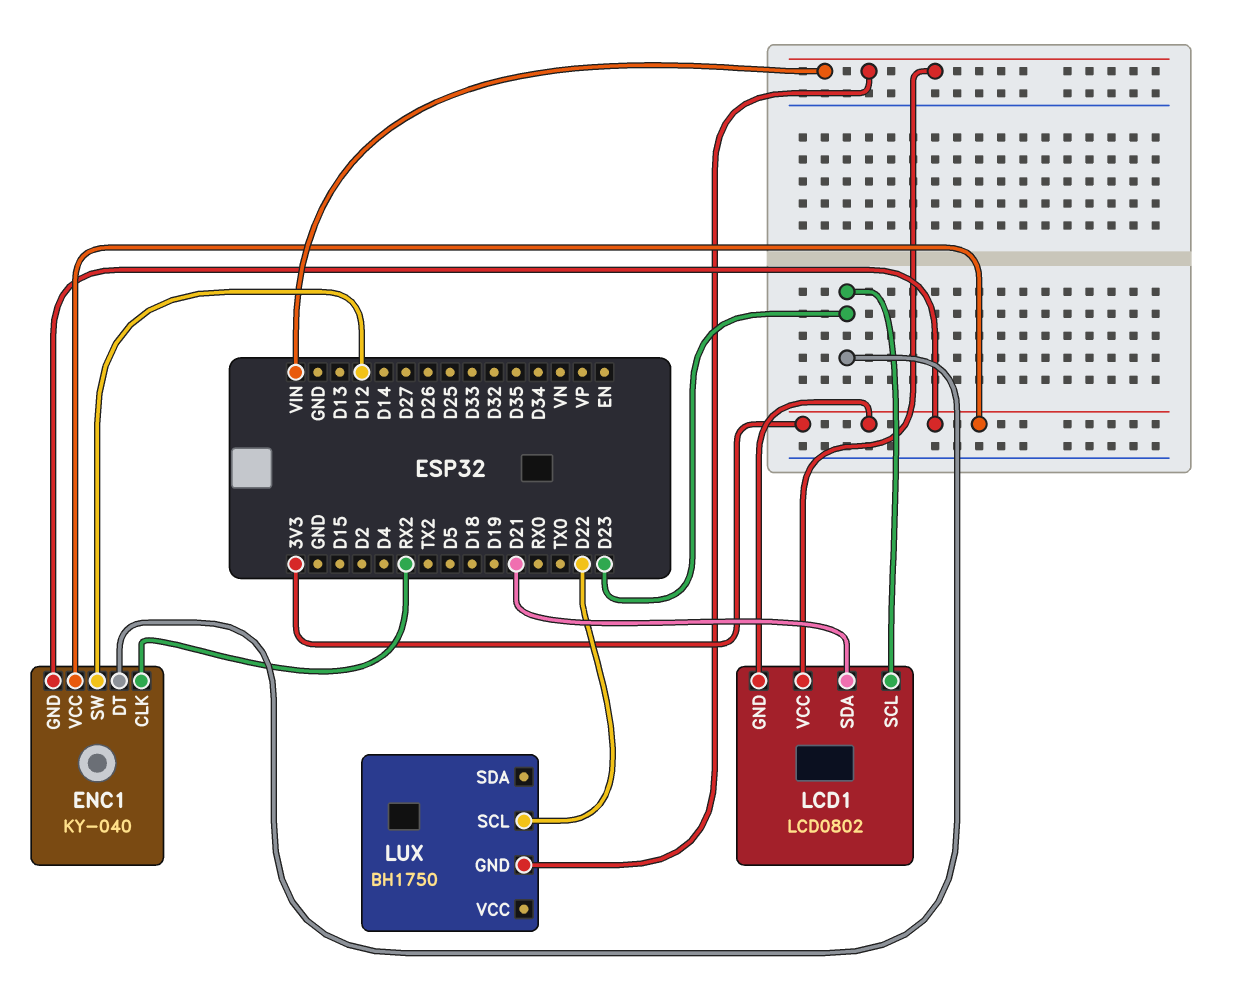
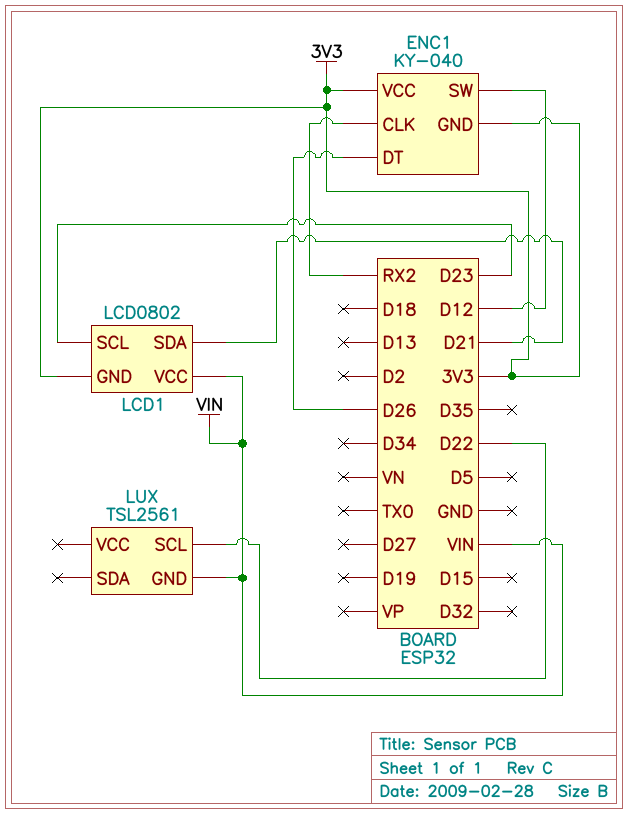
ENC1 pin DT: D23 -> D26
LUX: BH1750 -> TSL2561

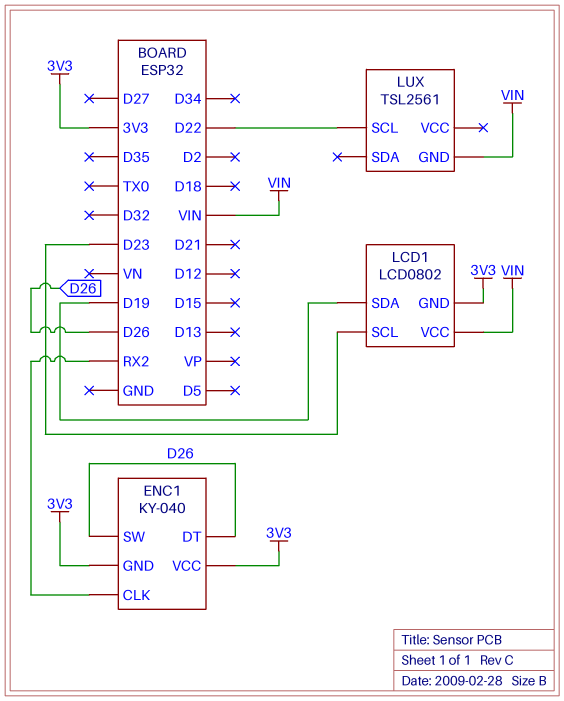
ENC1 pin SW: D12 -> D26
LCD1 pin SDA: D21 -> D19

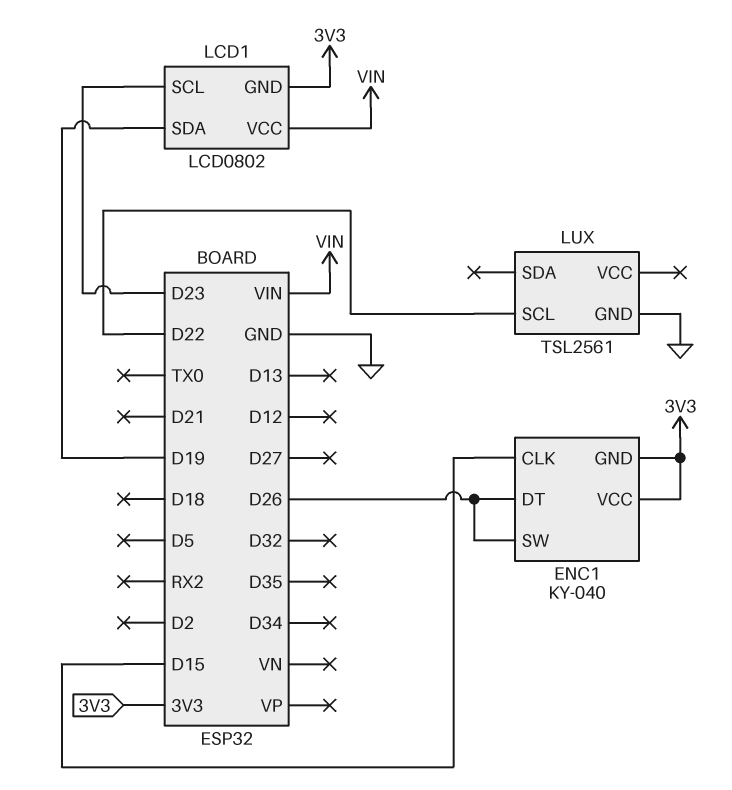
ENC1 pin CLK: RX2 -> D15
LUX pin GND: VIN -> GND

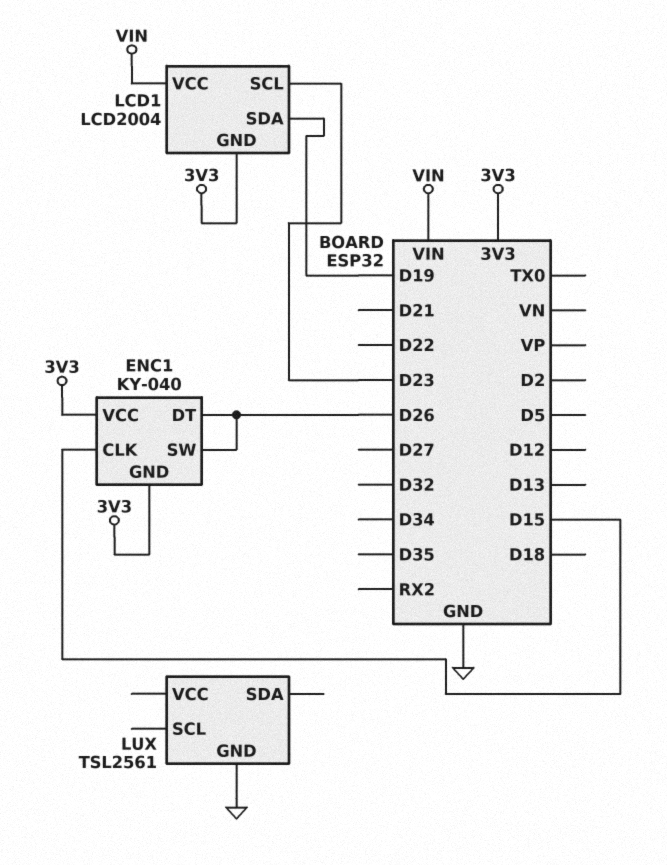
LCD1: LCD0802 -> LCD2004
LUX pin SCL: D22 -> none

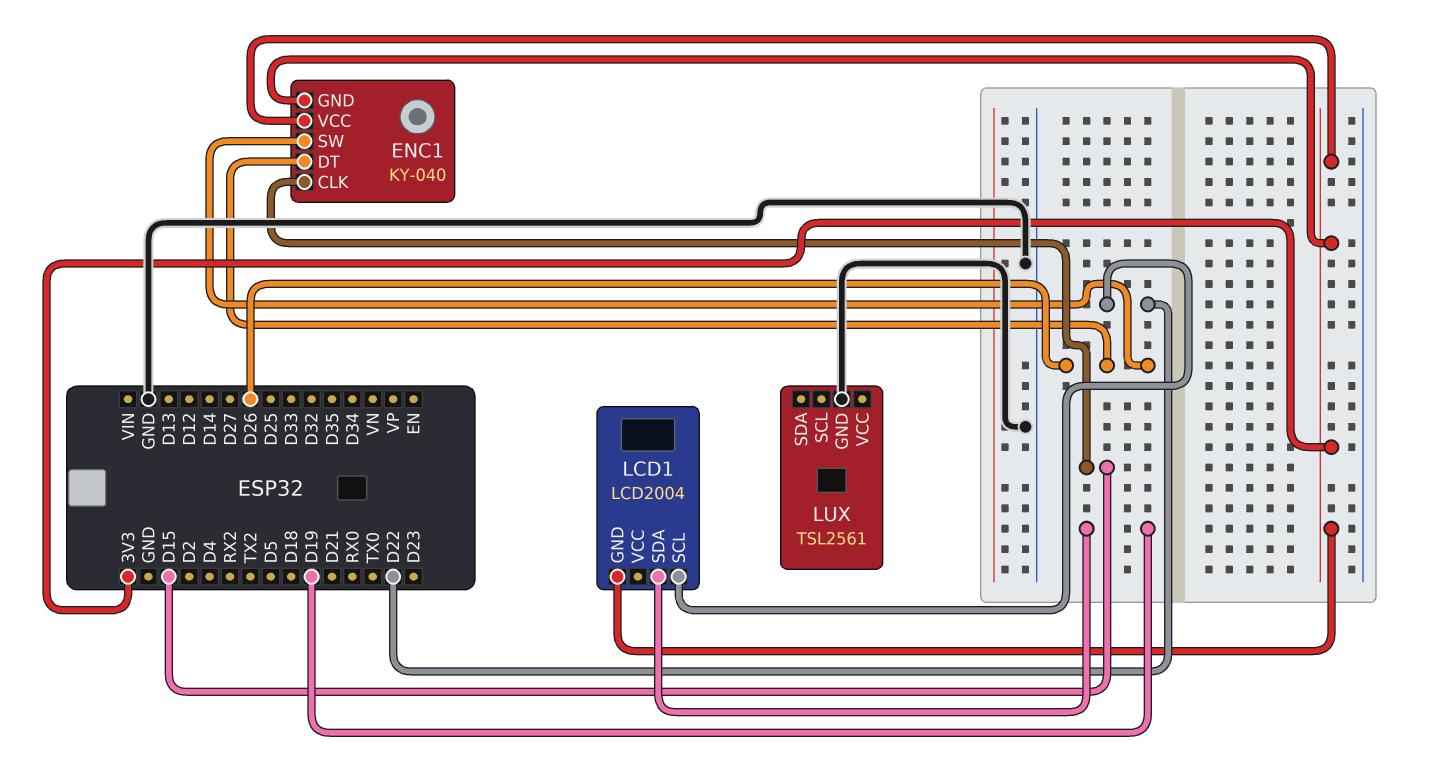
LCD1 pin SCL: D23 -> D22
LCD1 pin VCC: VIN -> none

